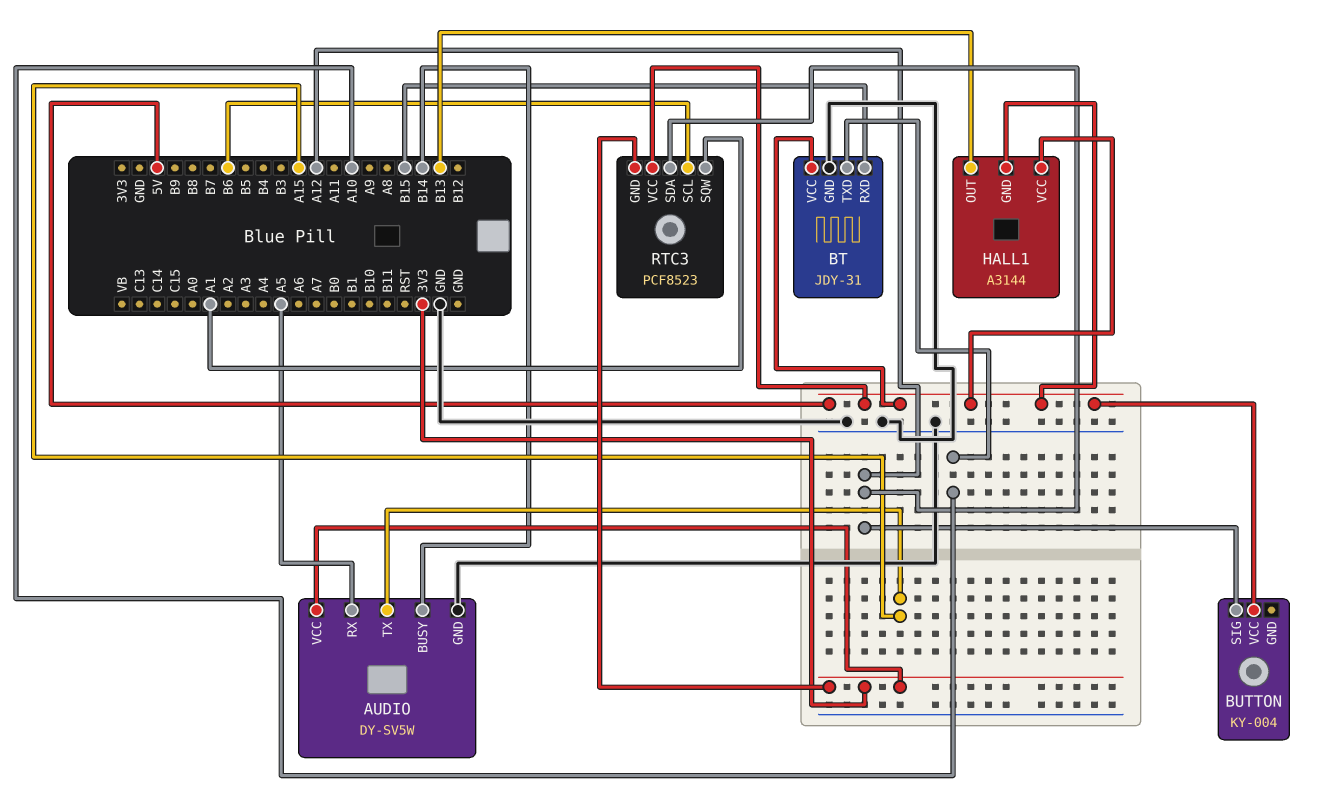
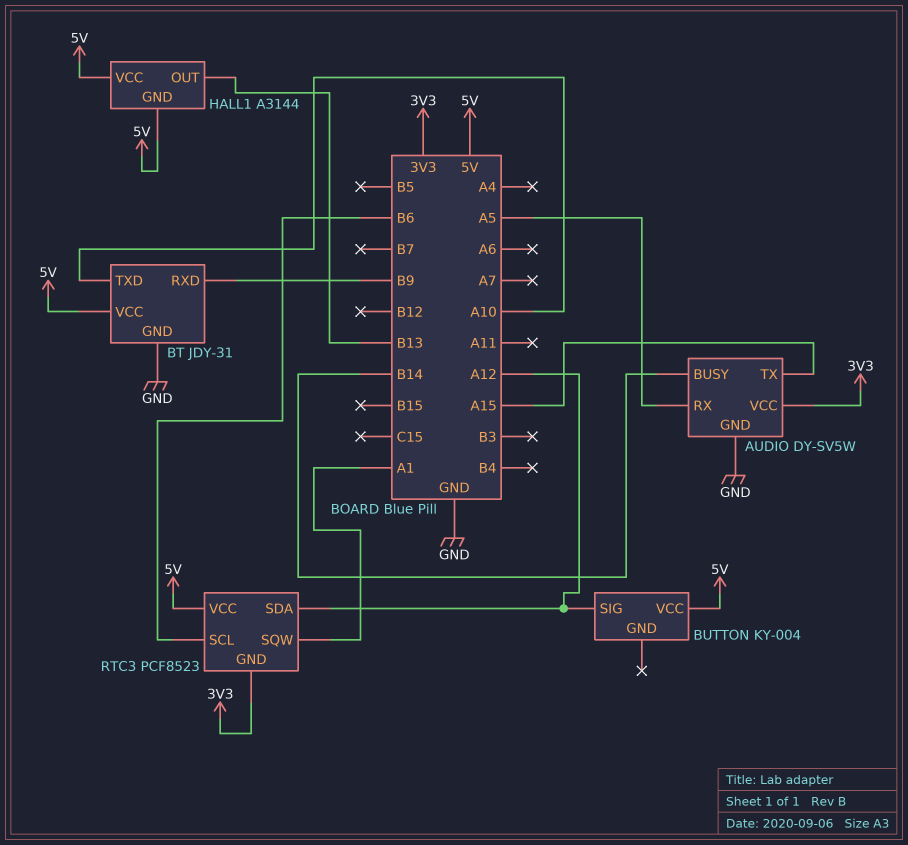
BT pin RXD: B15 -> B9

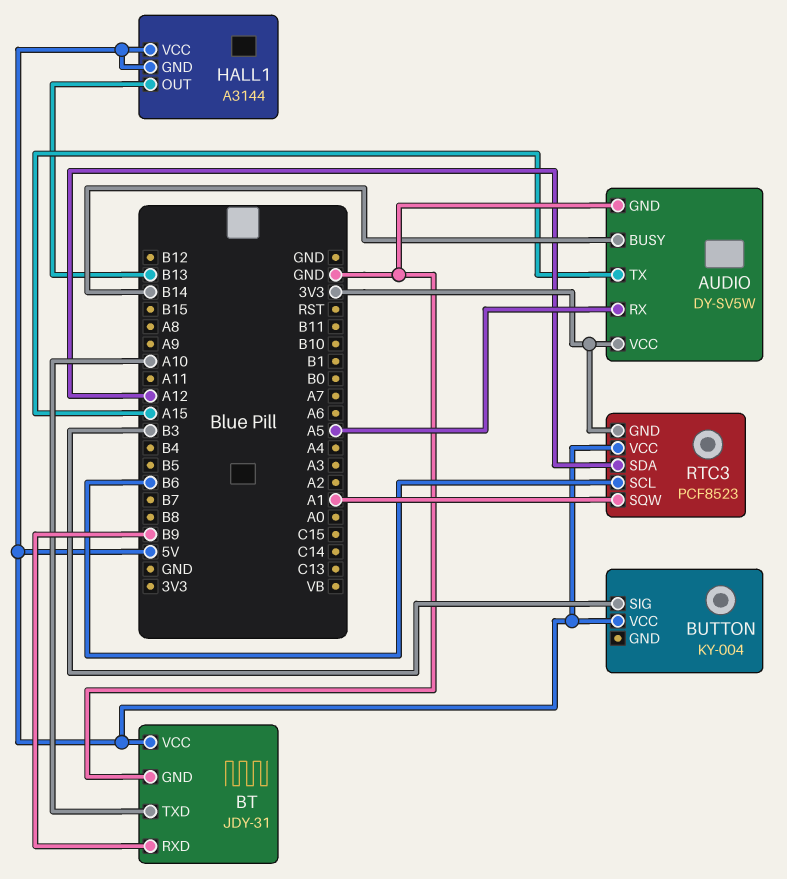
BUTTON pin SIG: A12 -> B3

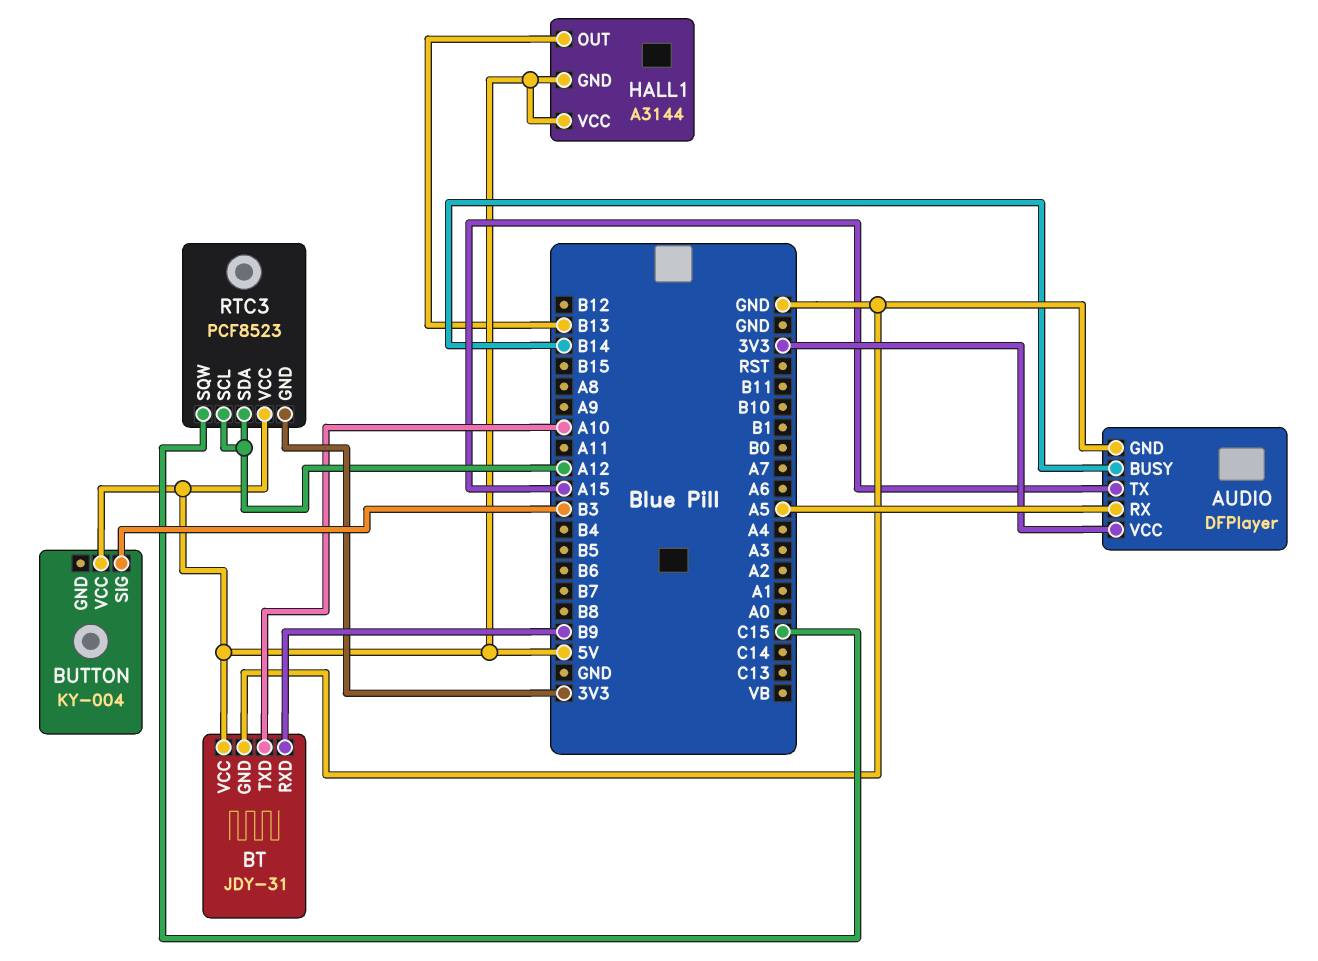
AUDIO: DY-SV5W -> DFPlayer
RTC3 pin SCL: B6 -> A12
RTC3 pin SQW: A1 -> C15

